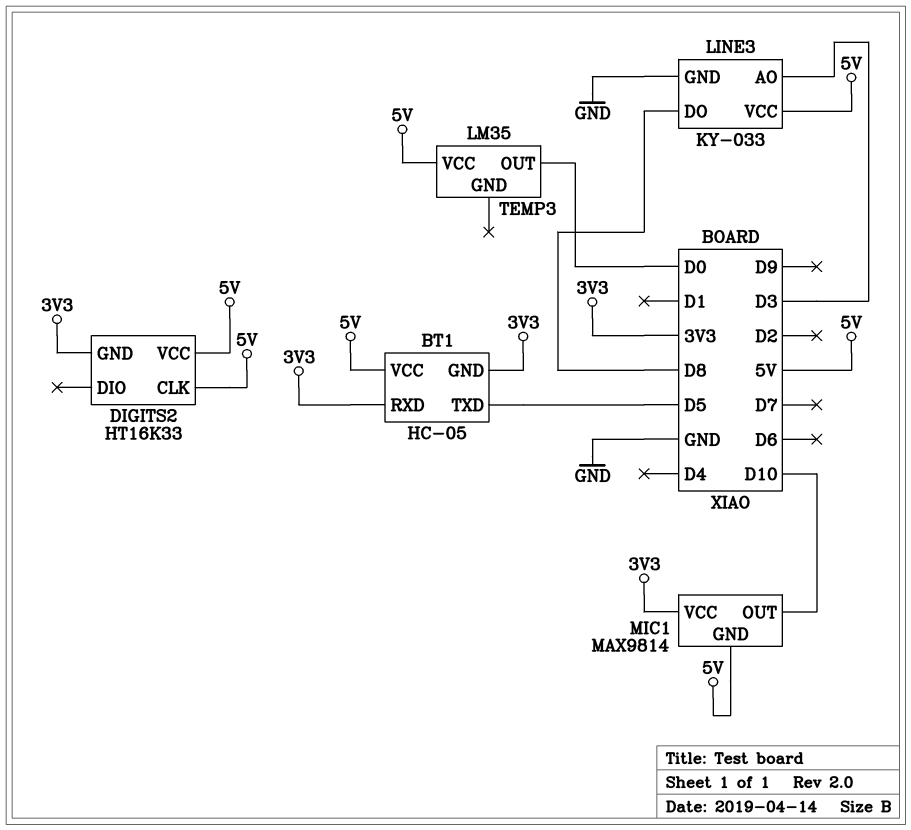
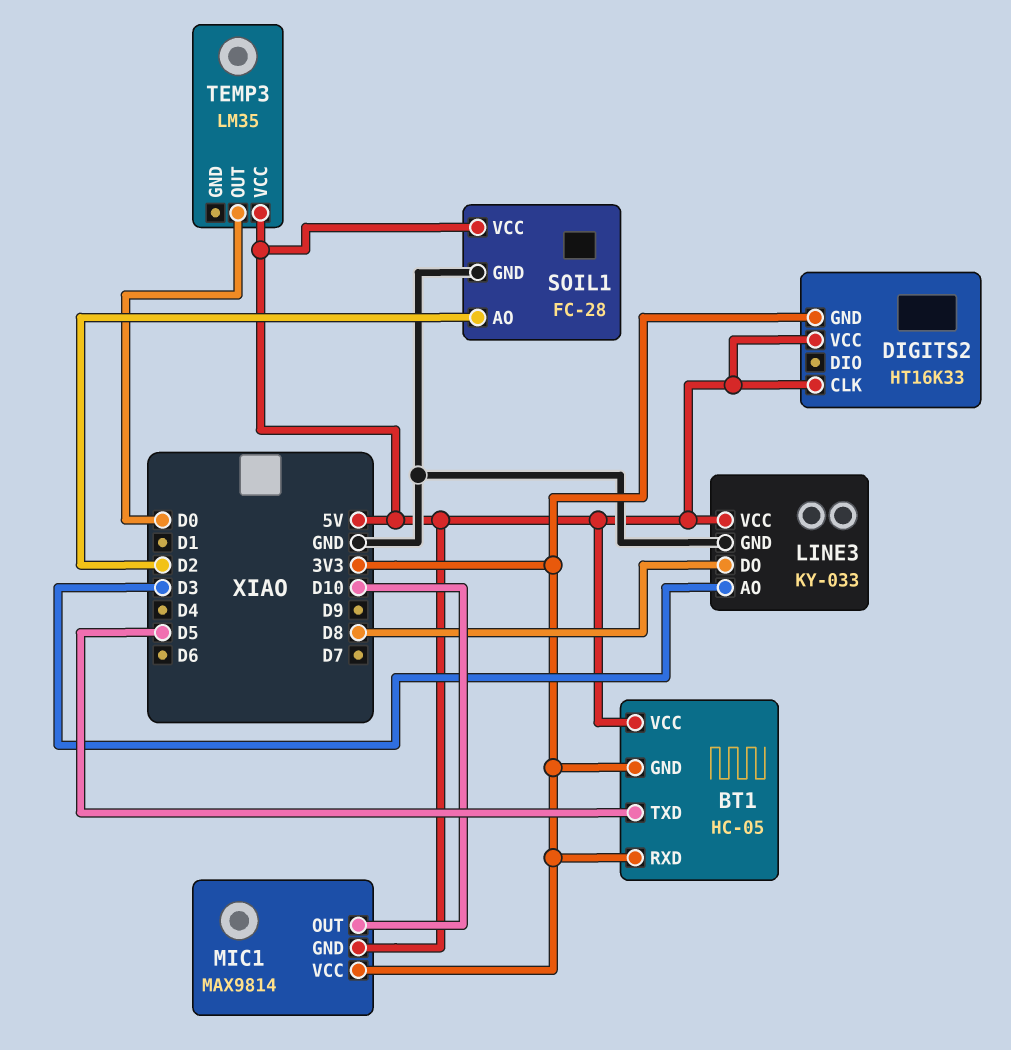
SOIL1: none -> FC-28
SOIL1 pin AO: none -> D2
SOIL1 pin GND: none -> GND
SOIL1 pin VCC: none -> 5V

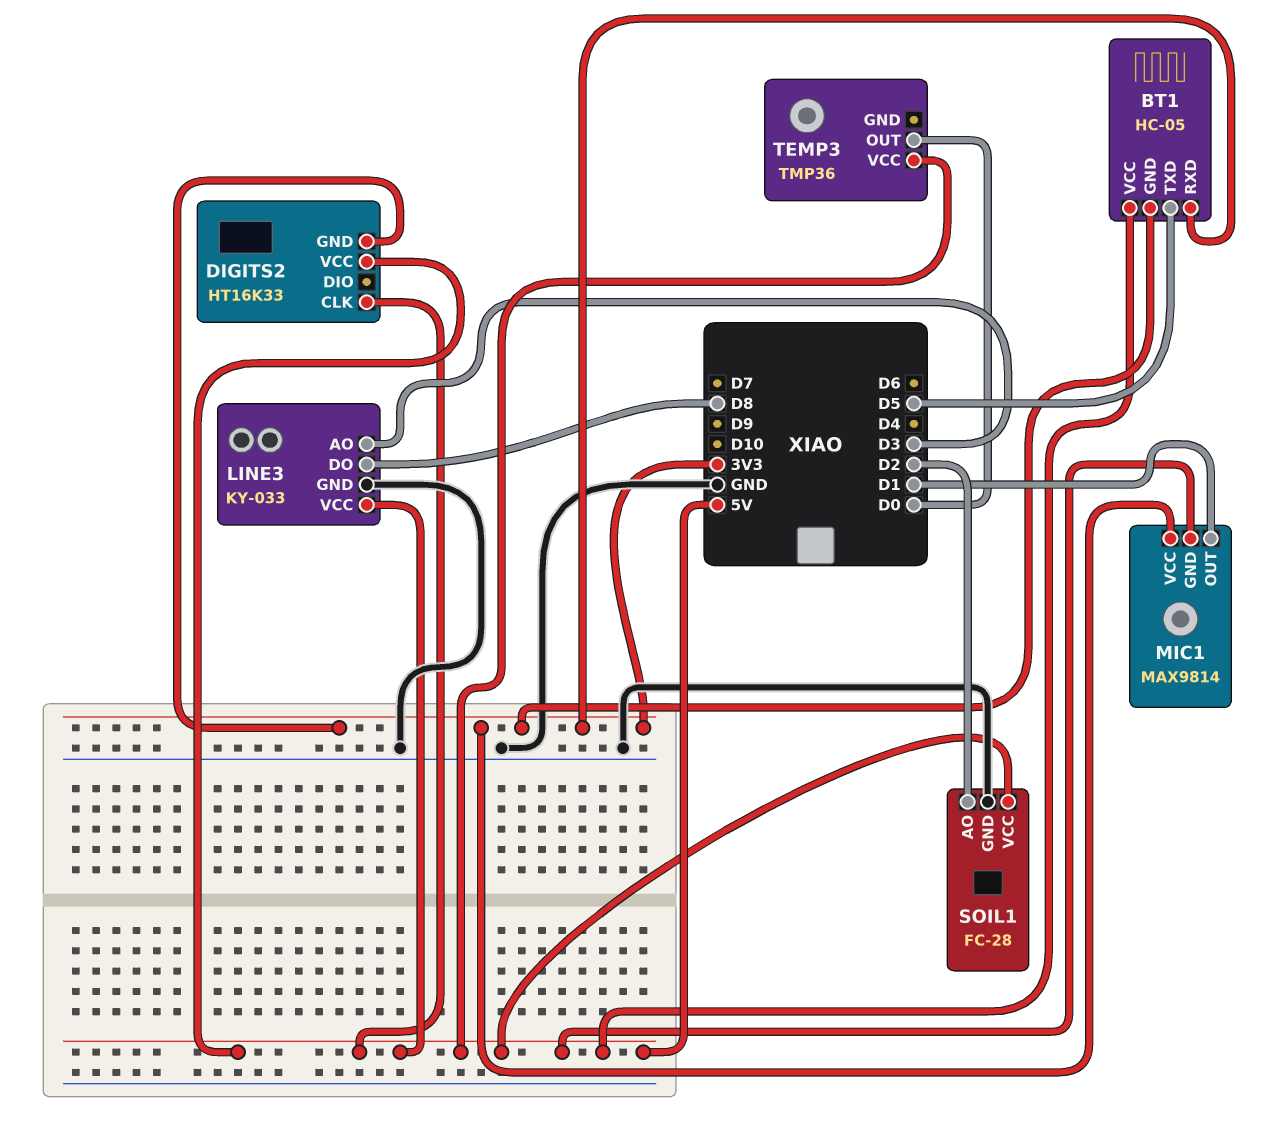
MIC1 pin OUT: D10 -> D1
TEMP3: LM35 -> TMP36

